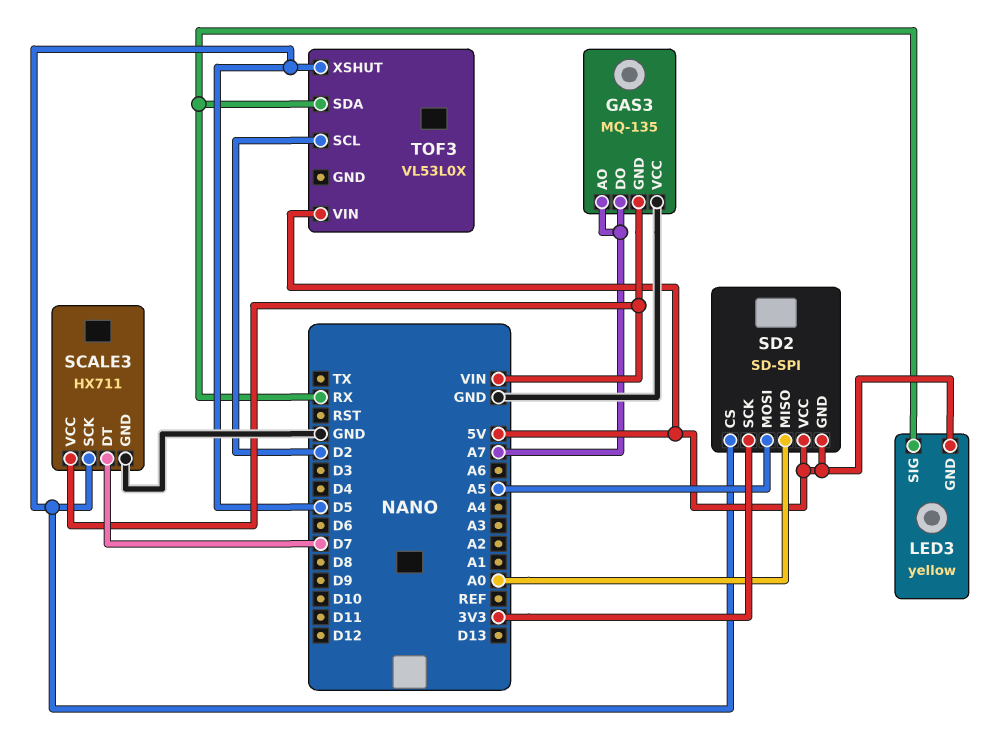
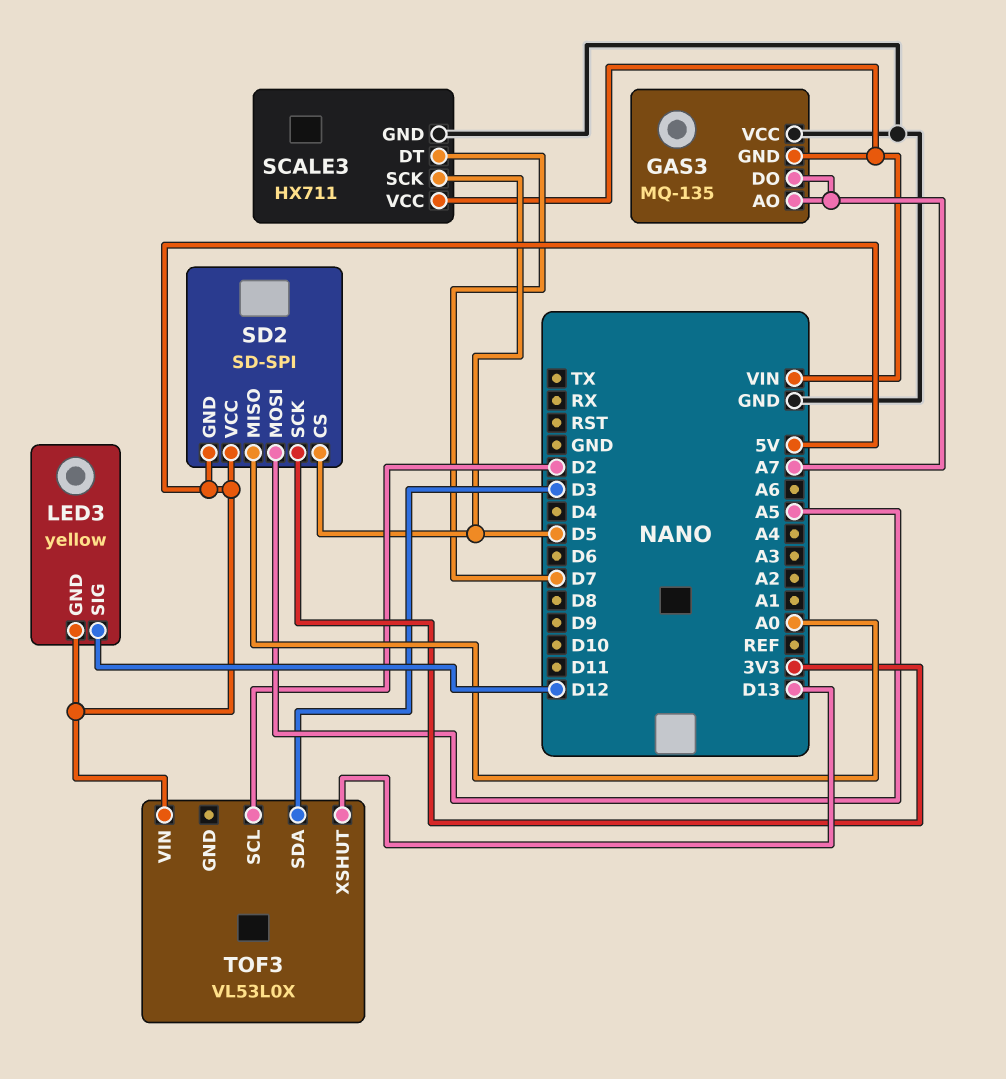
LED3 pin SIG: RX -> D12
TOF3 pin SDA: RX -> D3
TOF3 pin XSHUT: D5 -> D13

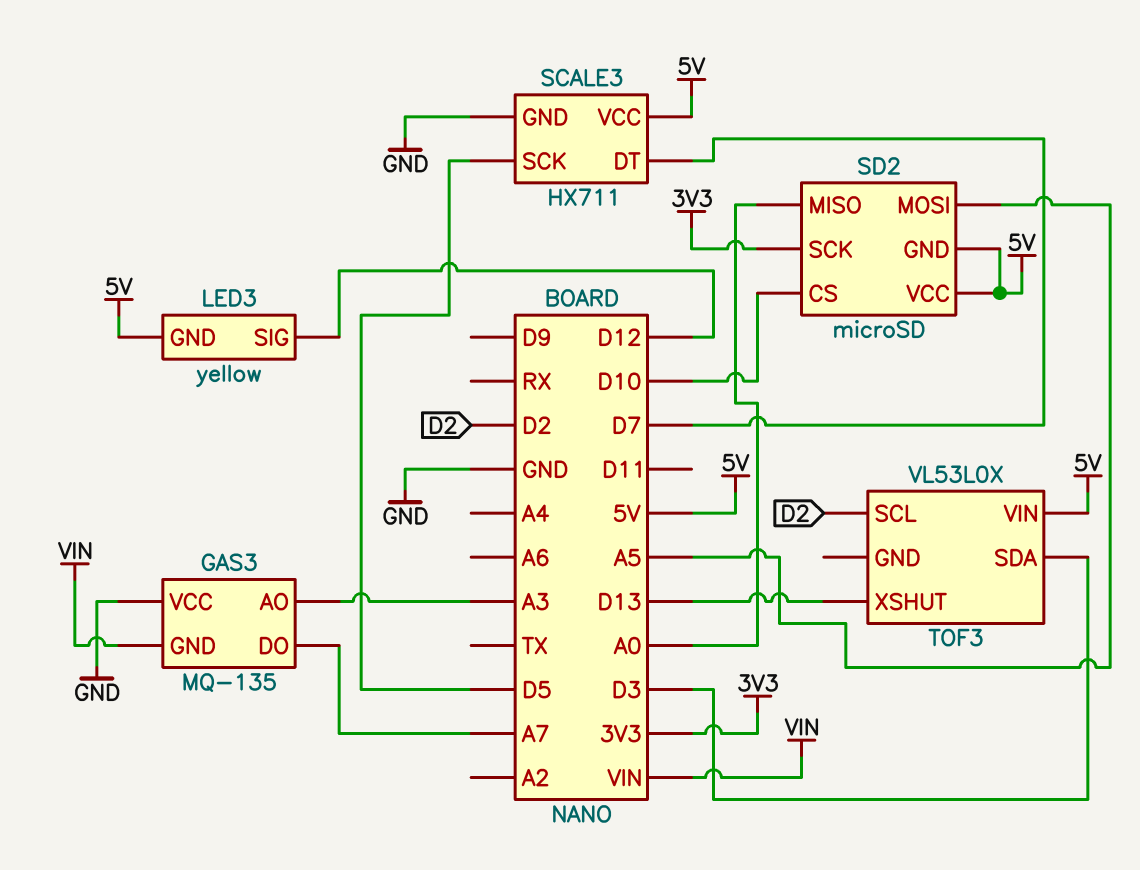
GAS3 pin AO: A7 -> A3
SCALE3 pin VCC: VIN -> 5V
SD2: SD-SPI -> microSD
SD2 pin CS: D5 -> D10

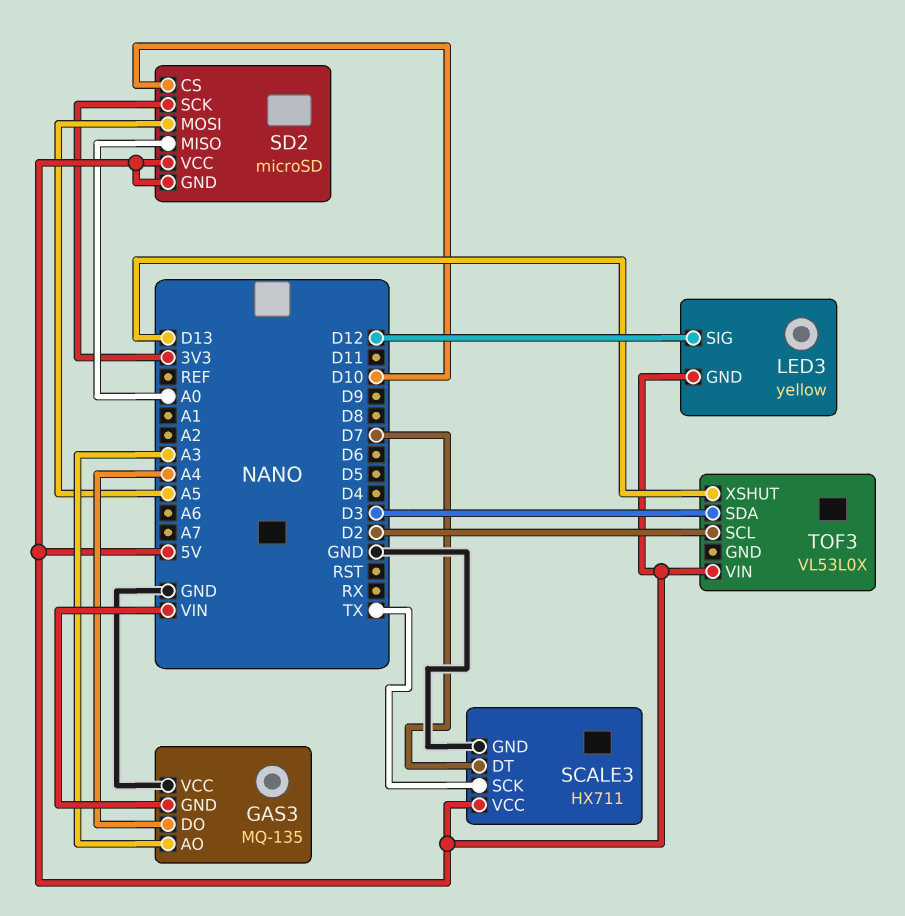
GAS3 pin DO: A7 -> A4
SCALE3 pin SCK: D5 -> TX

